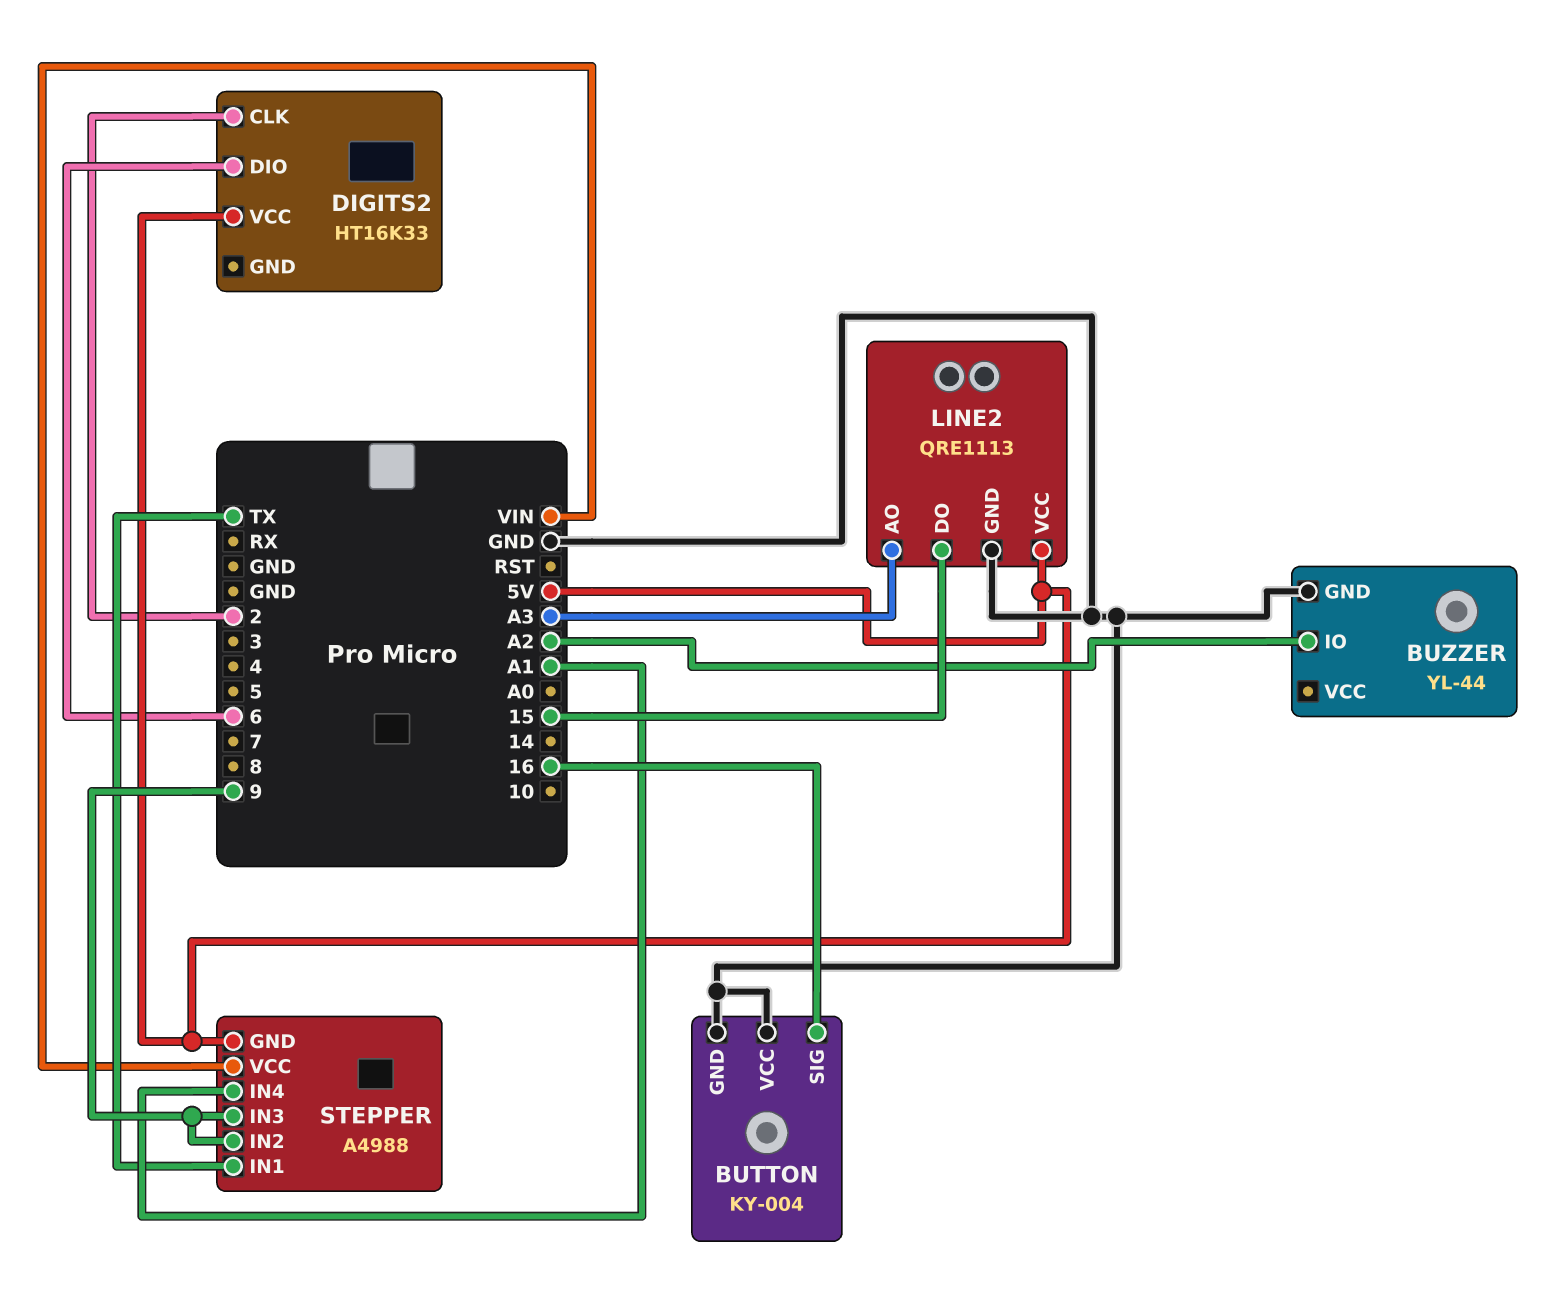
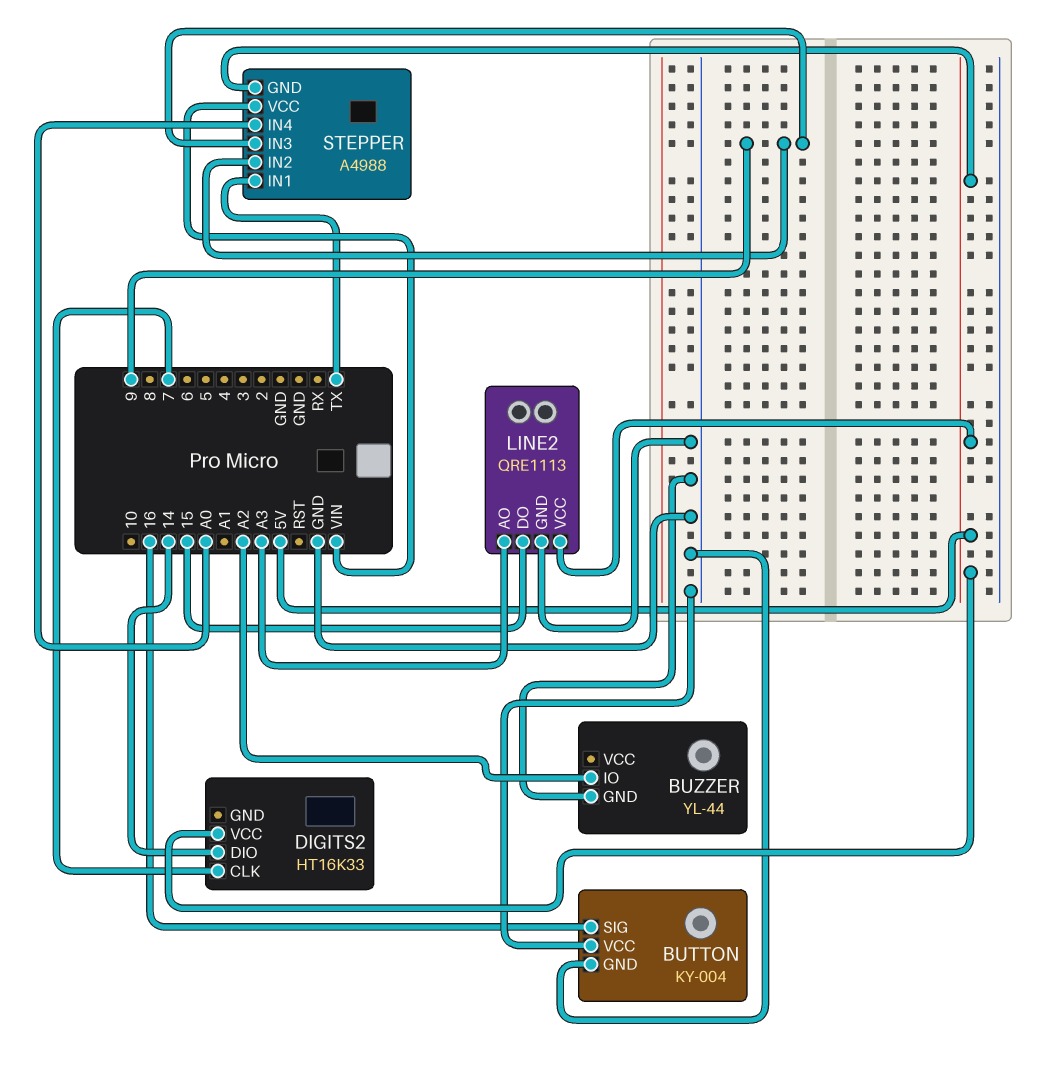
DIGITS2 pin CLK: 2 -> 7
DIGITS2 pin DIO: 6 -> 14
STEPPER pin IN4: A1 -> A0

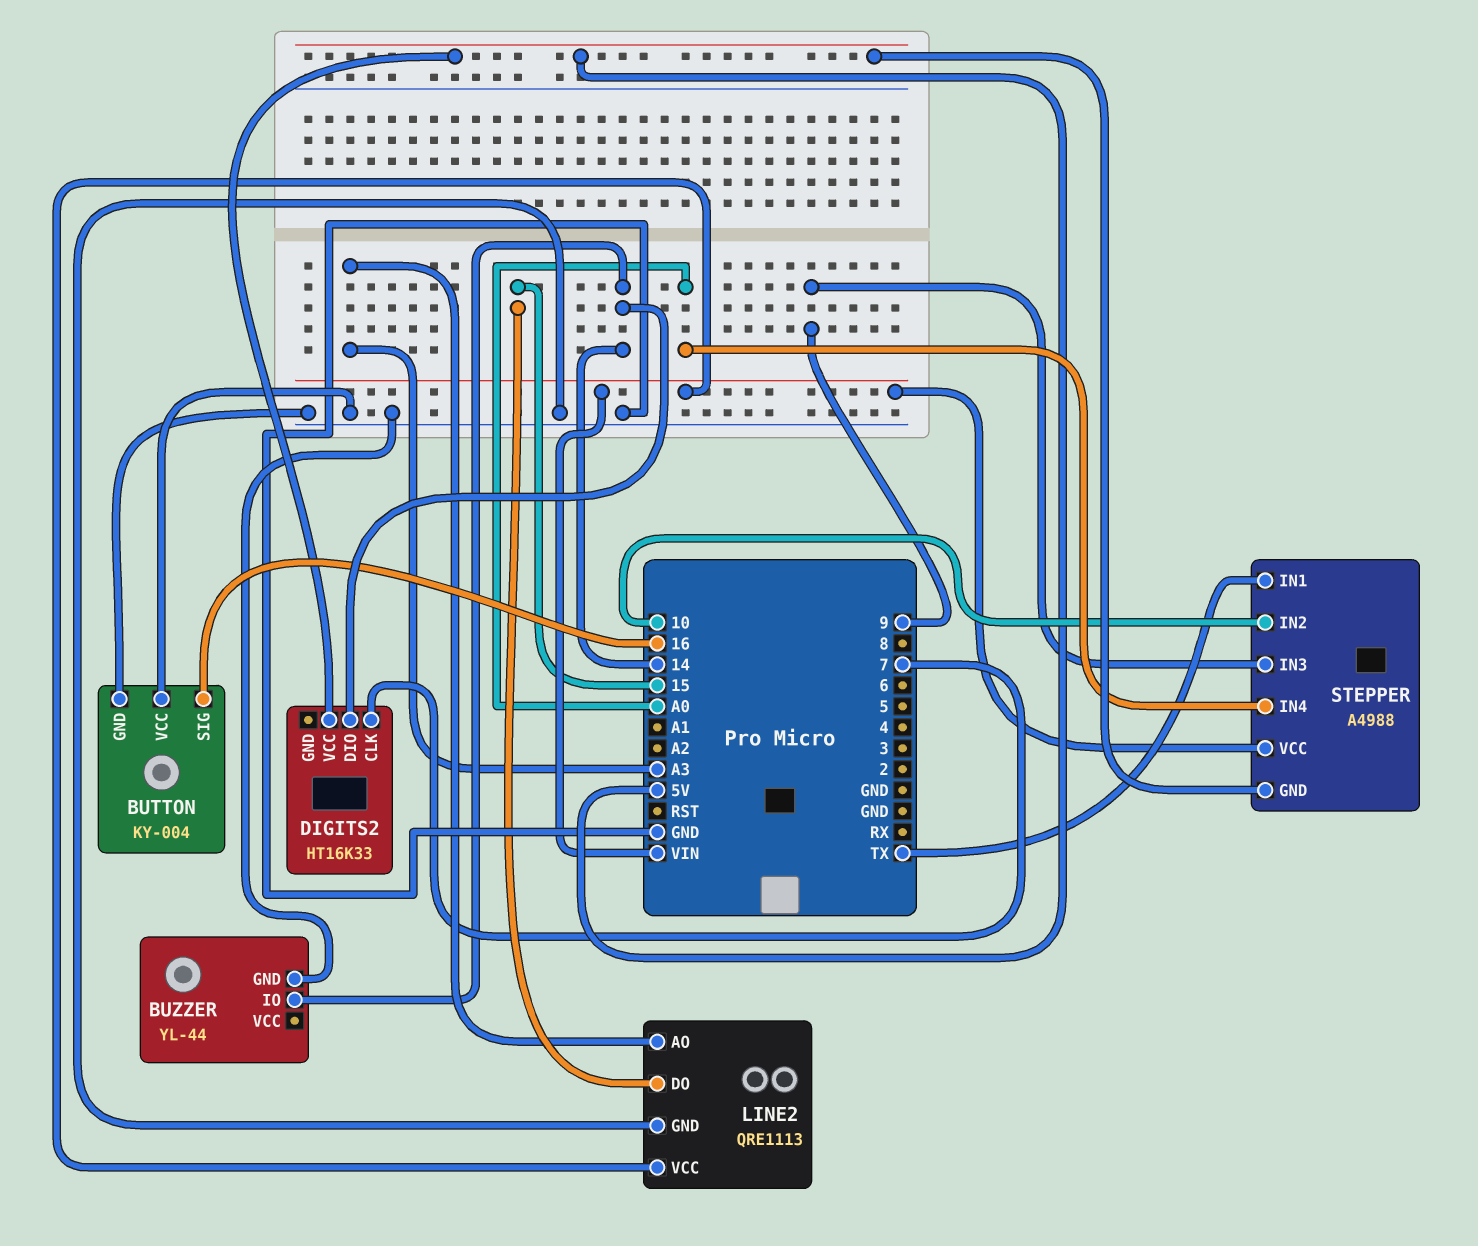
BUZZER pin IO: A2 -> 14
LINE2 pin VCC: 5V -> VIN
STEPPER pin IN2: 9 -> 10

